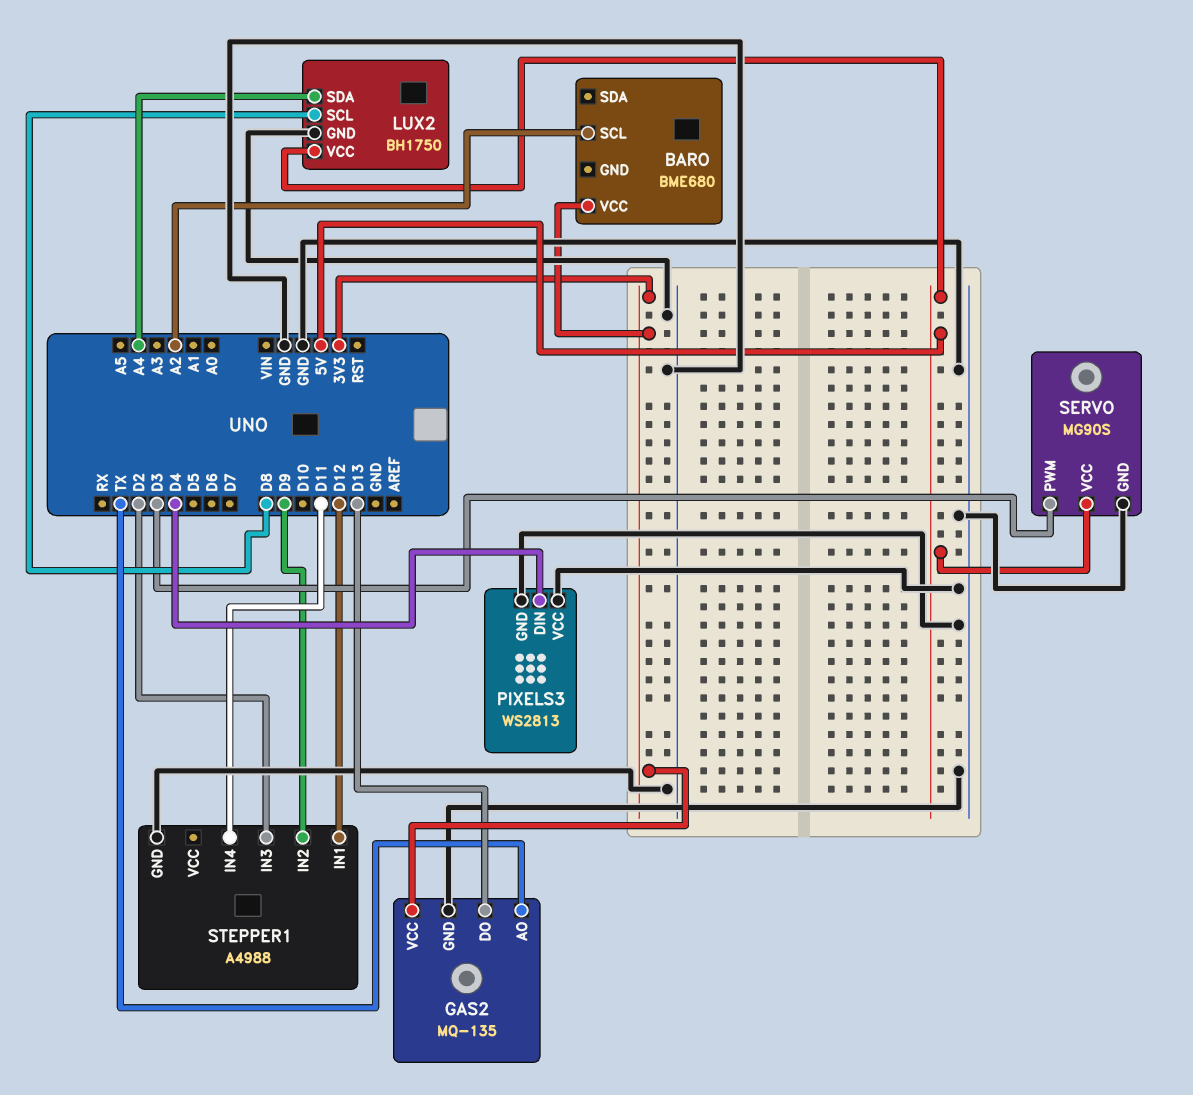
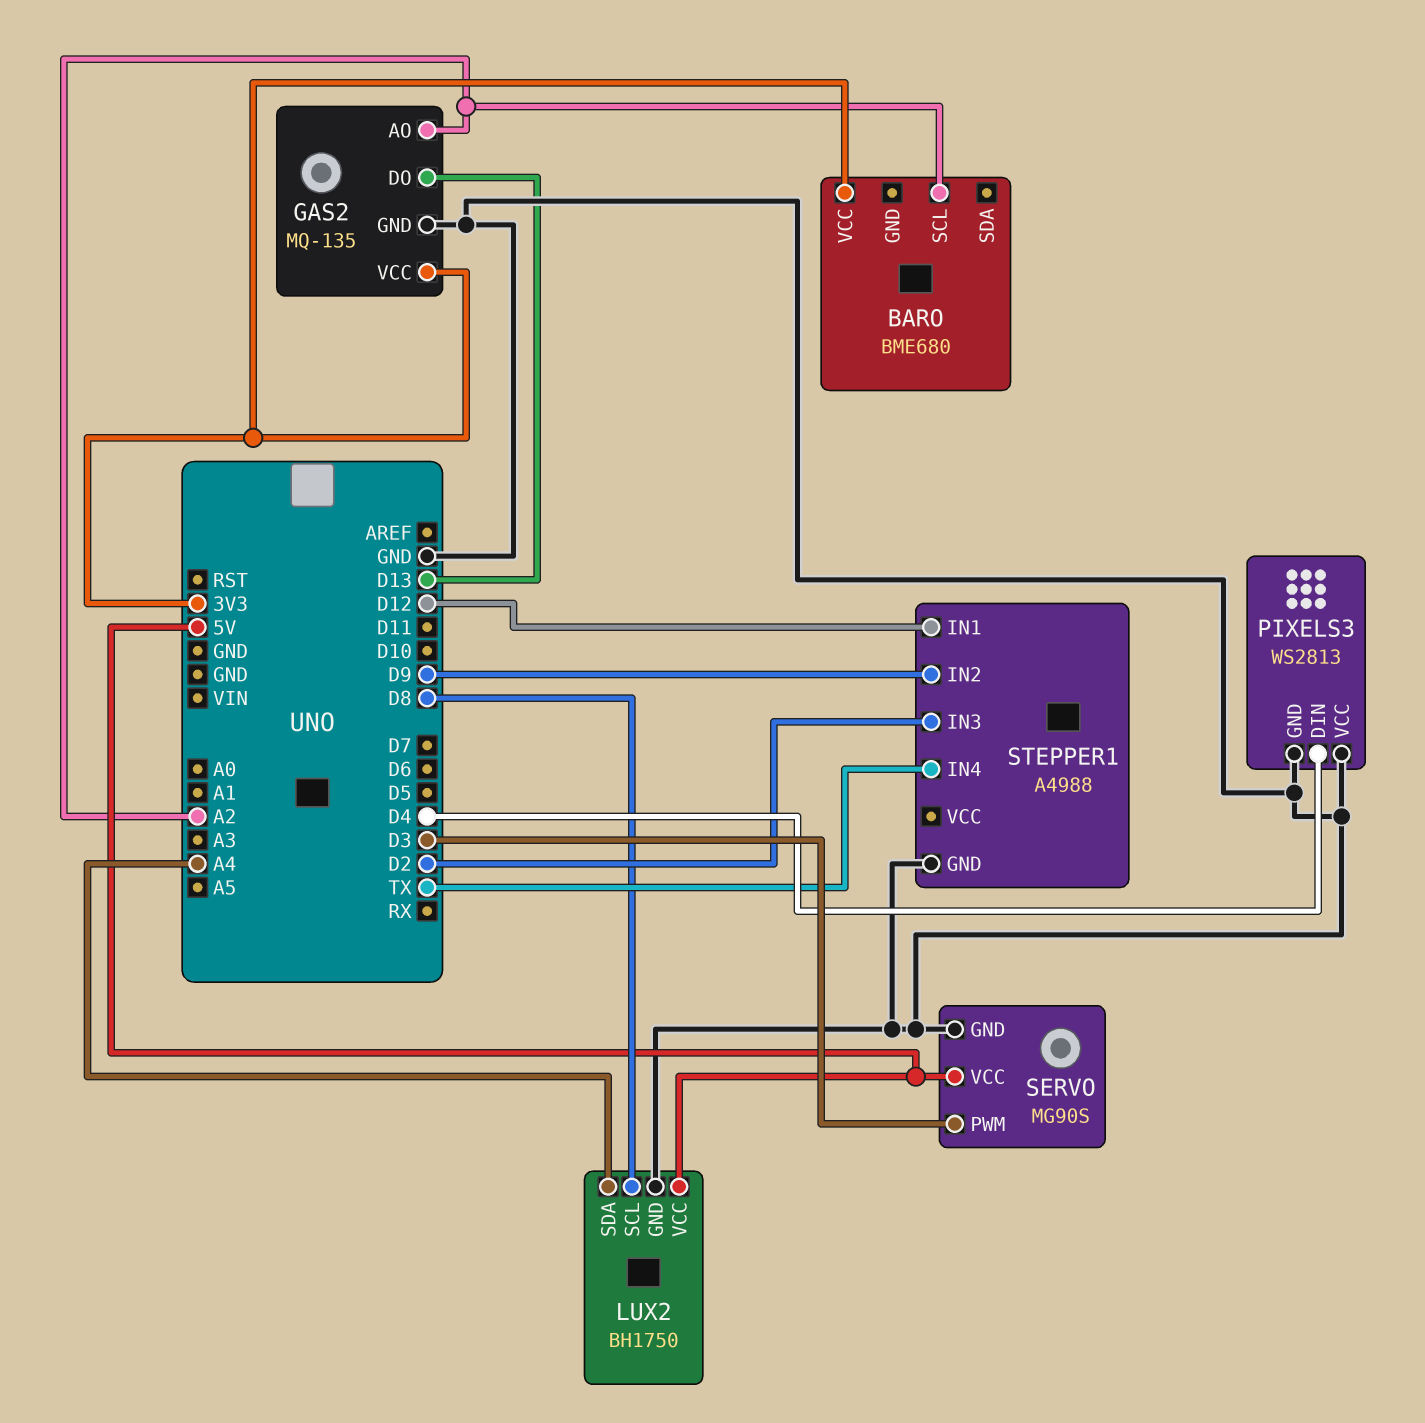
GAS2 pin AO: TX -> A2
STEPPER1 pin IN4: D11 -> TX

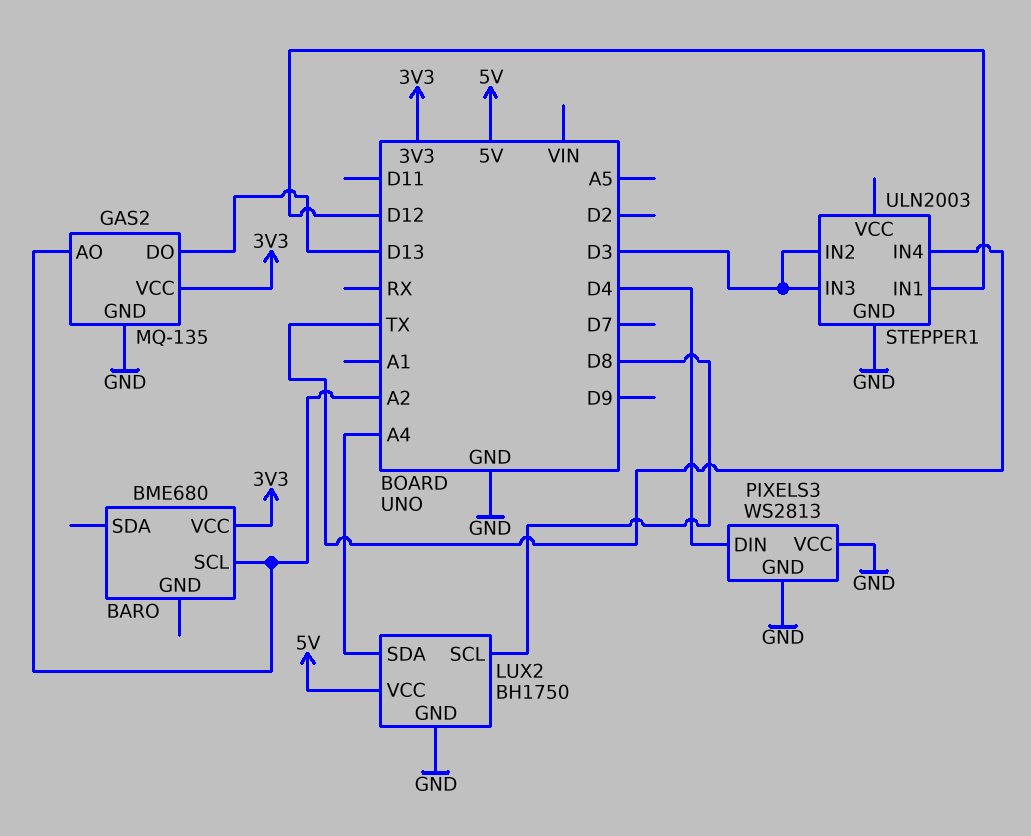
SERVO: MG90S -> none
SERVO pin GND: GND -> none
SERVO pin PWM: D3 -> none
SERVO pin VCC: 5V -> none
STEPPER1: A4988 -> ULN2003
STEPPER1 pin IN2: D9 -> D3
STEPPER1 pin IN3: D2 -> D3

